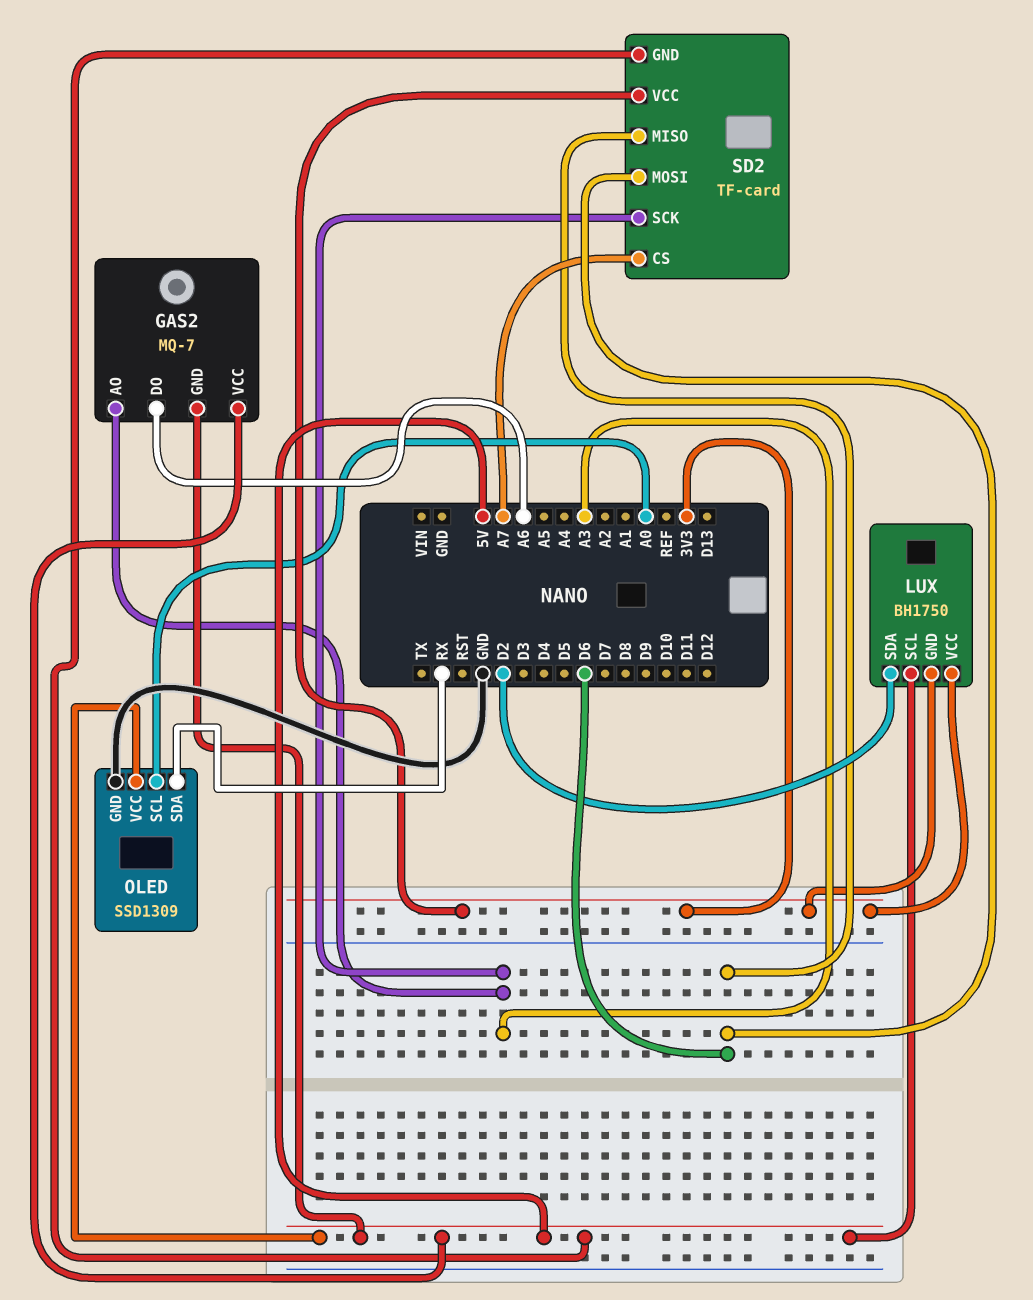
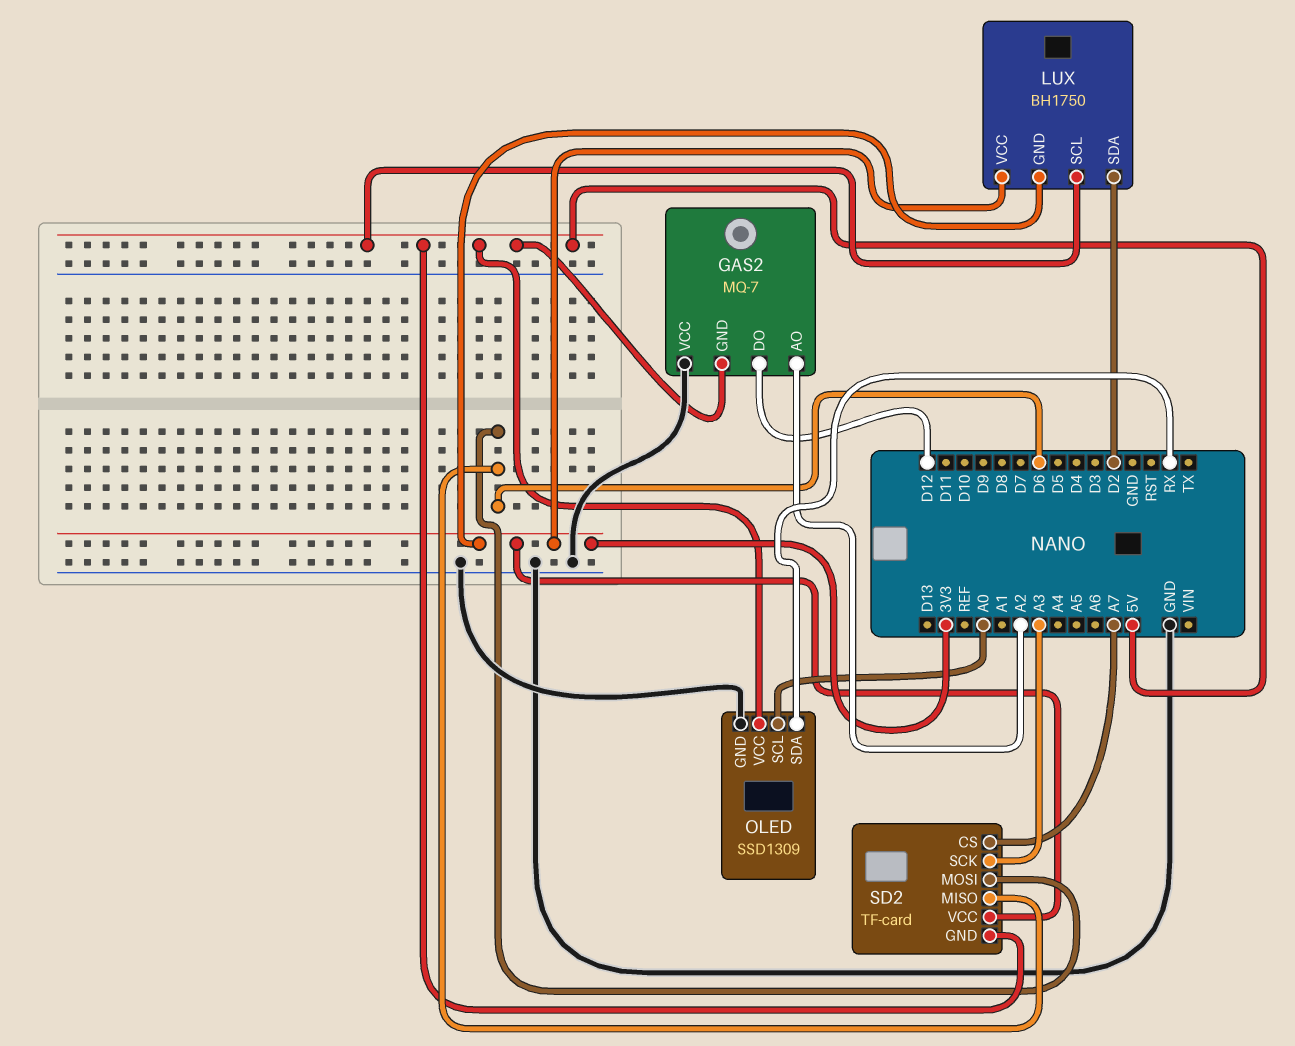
GAS2 pin AO: A3 -> A2
GAS2 pin DO: A6 -> D12
GAS2 pin VCC: 5V -> GND

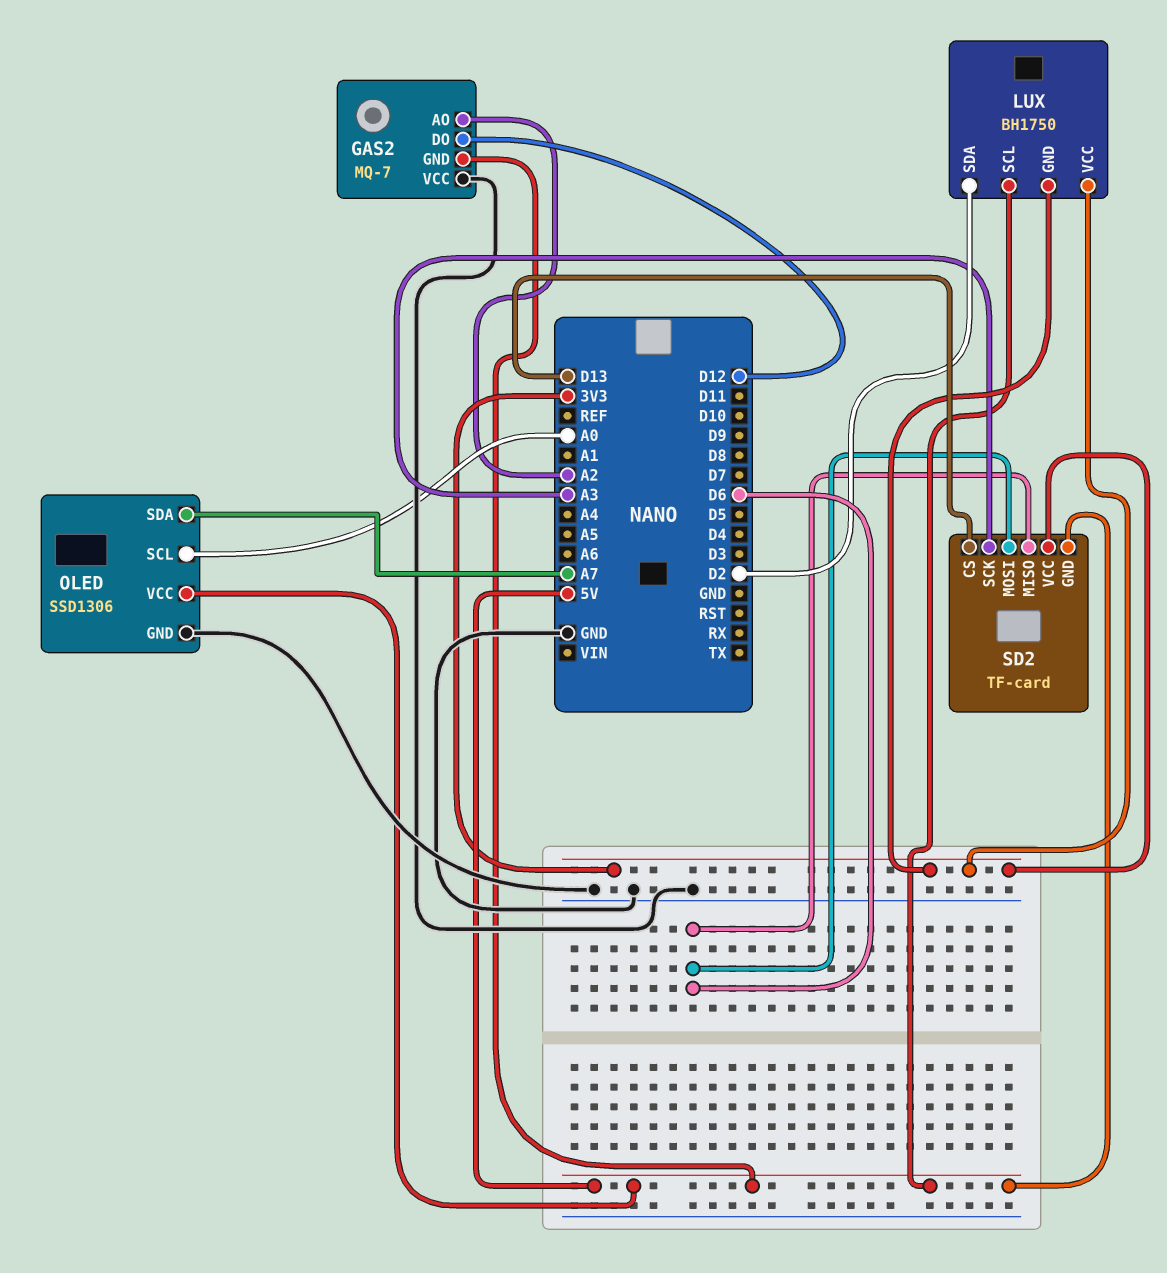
OLED: SSD1309 -> SSD1306
OLED pin SDA: RX -> A7
SD2 pin CS: A7 -> D13

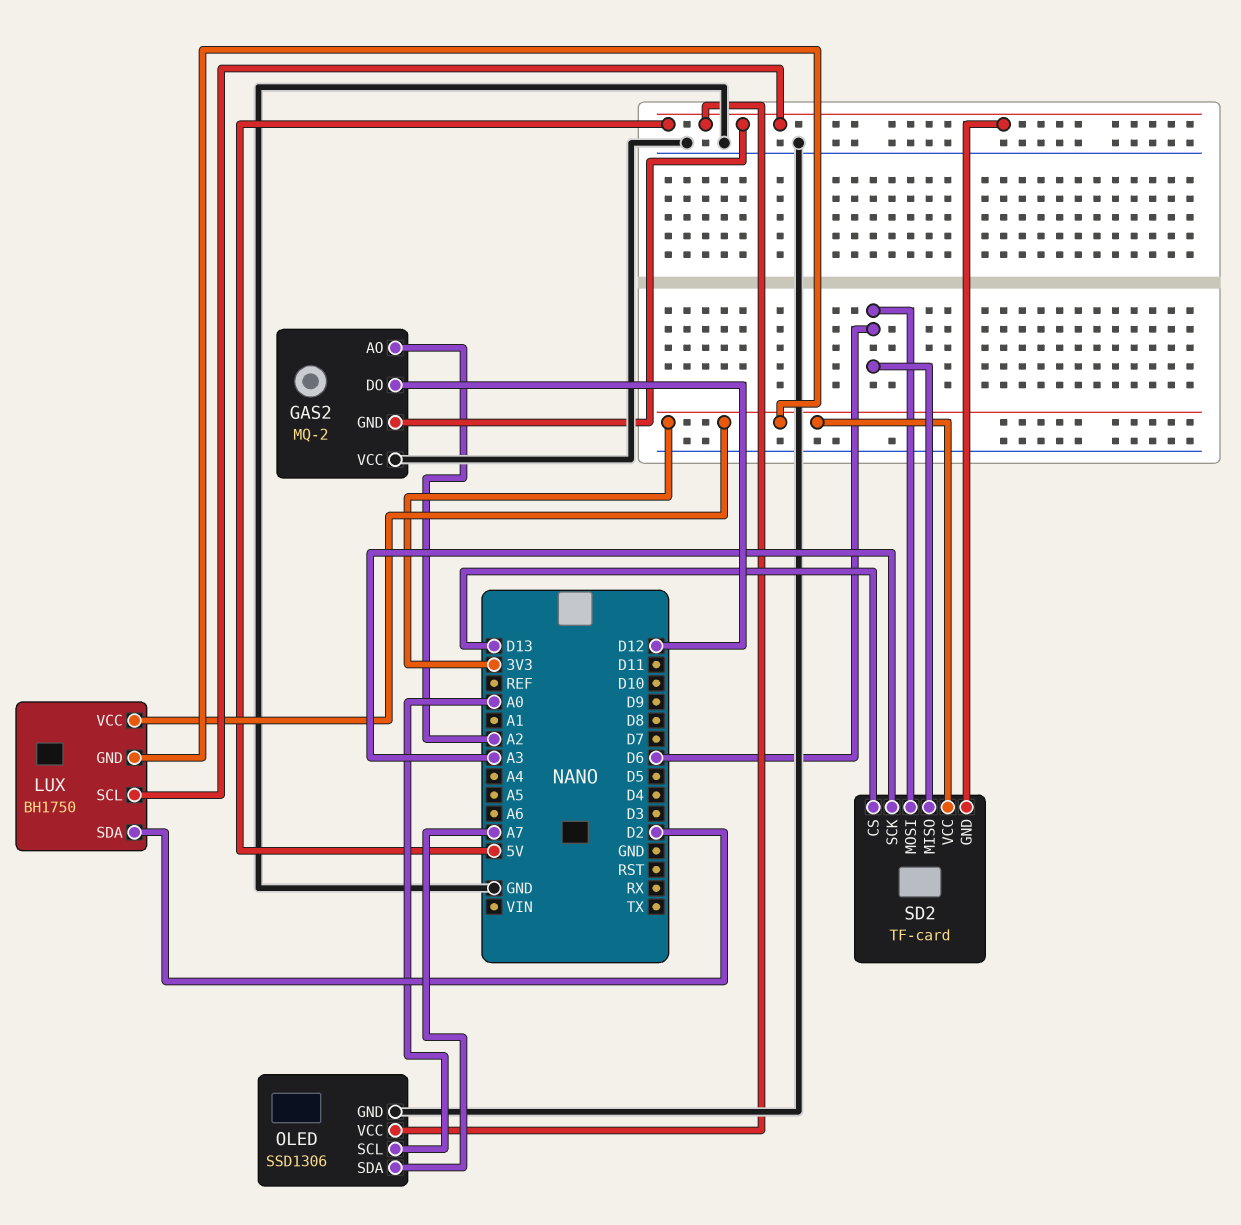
GAS2: MQ-7 -> MQ-2

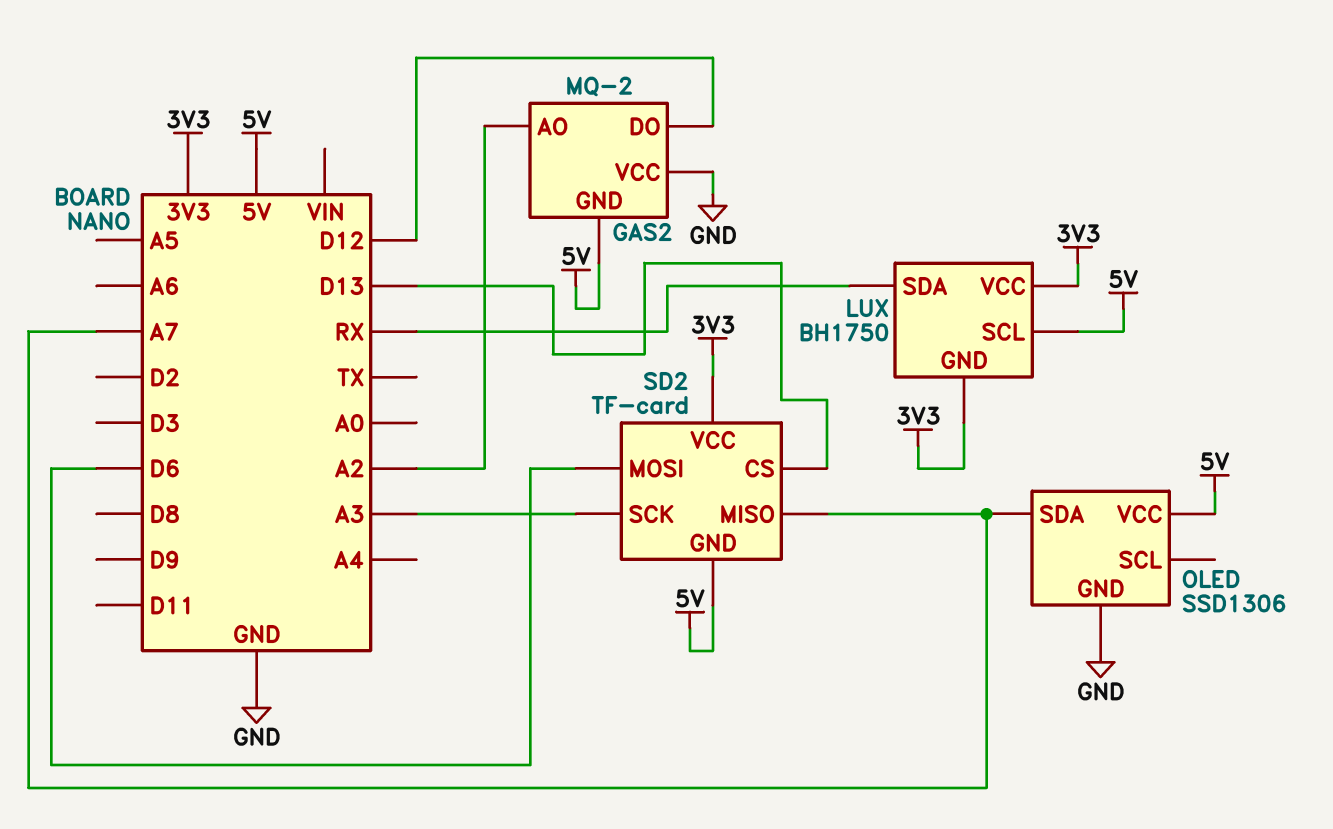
LUX pin SDA: D2 -> RX
OLED pin SCL: A0 -> none
SD2 pin MISO: D6 -> A7

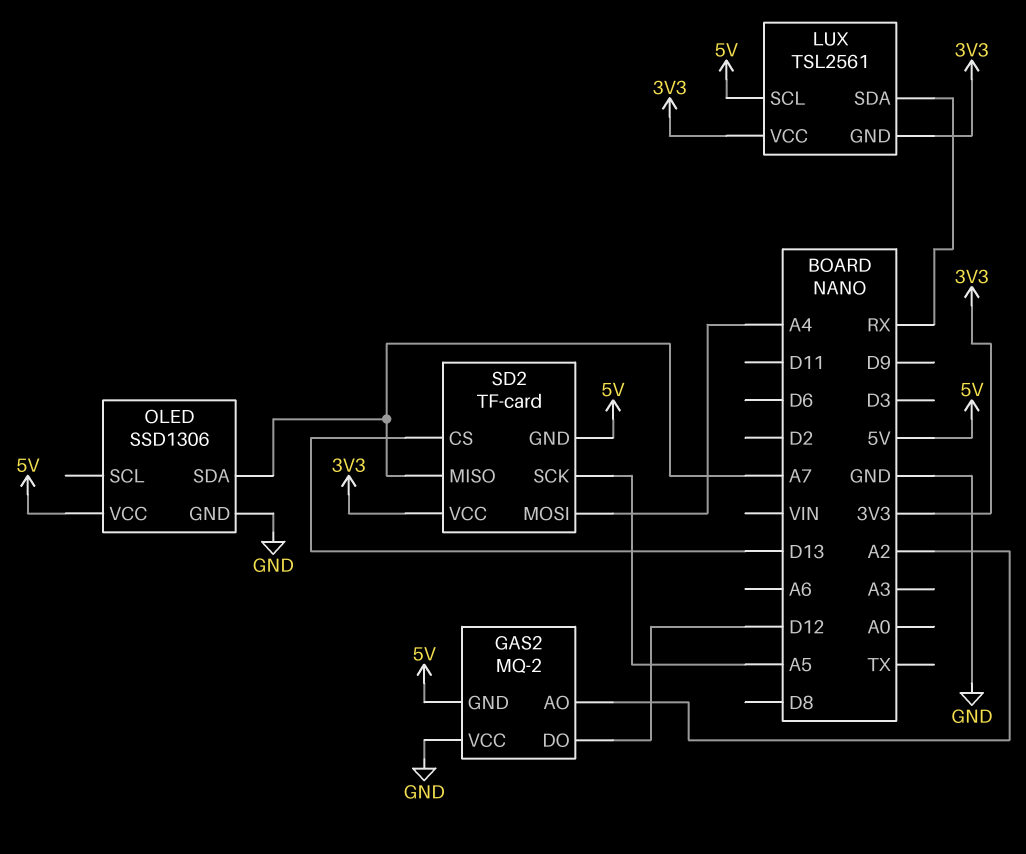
LUX: BH1750 -> TSL2561
SD2 pin MOSI: D6 -> A4
SD2 pin SCK: A3 -> A5

